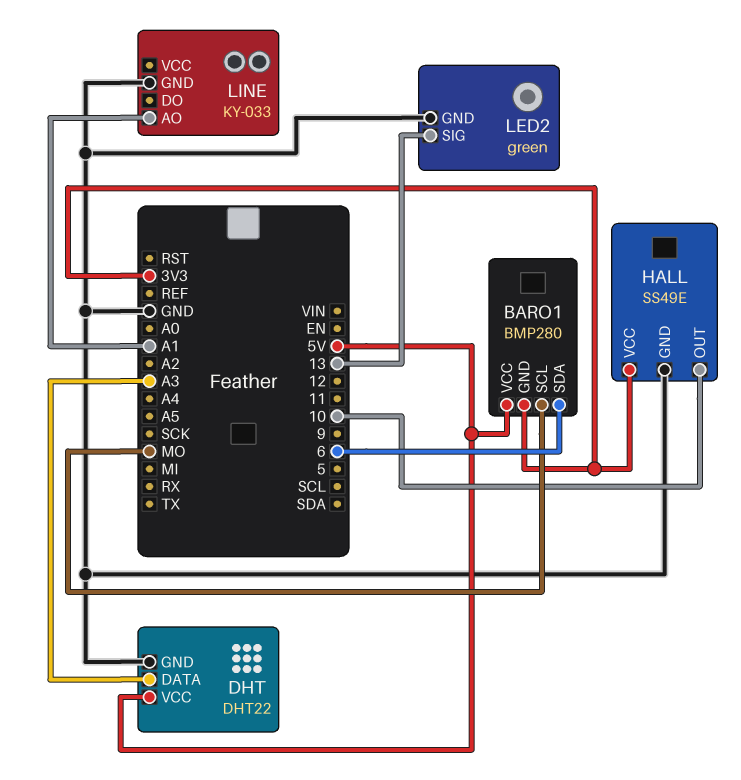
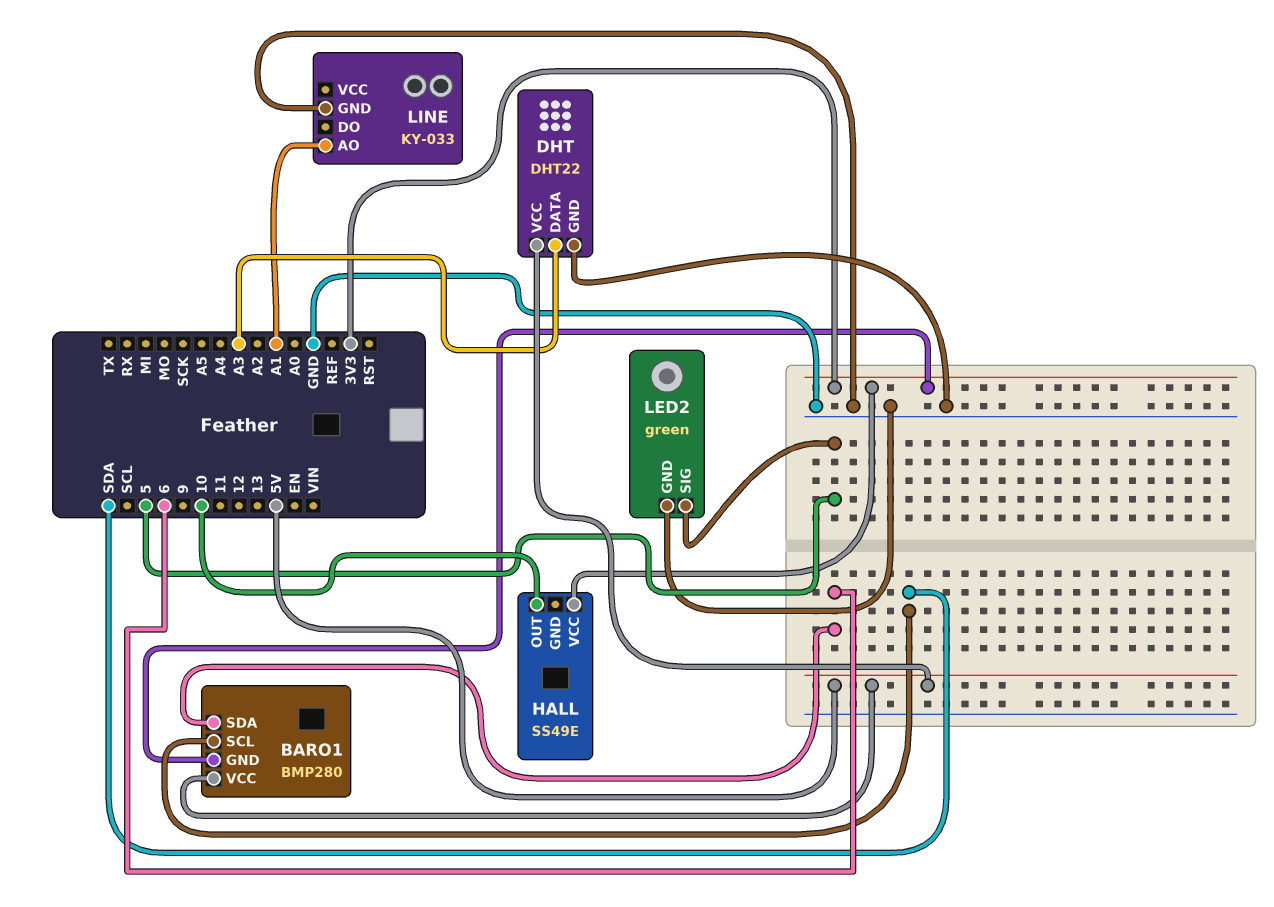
BARO1 pin SCL: MO -> SDA
HALL pin GND: GND -> none
LED2 pin SIG: 13 -> 5

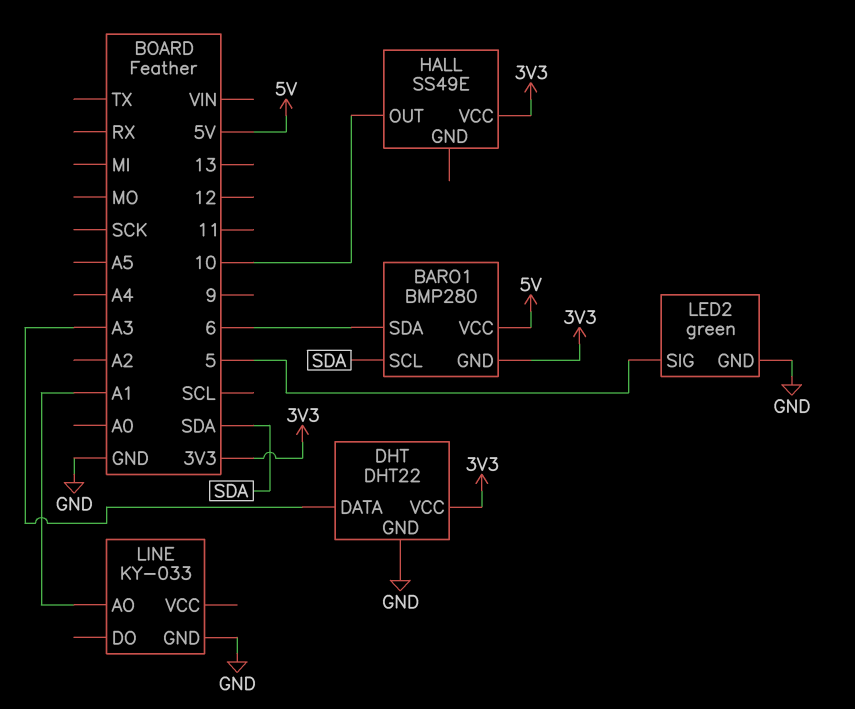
DHT pin VCC: 5V -> 3V3

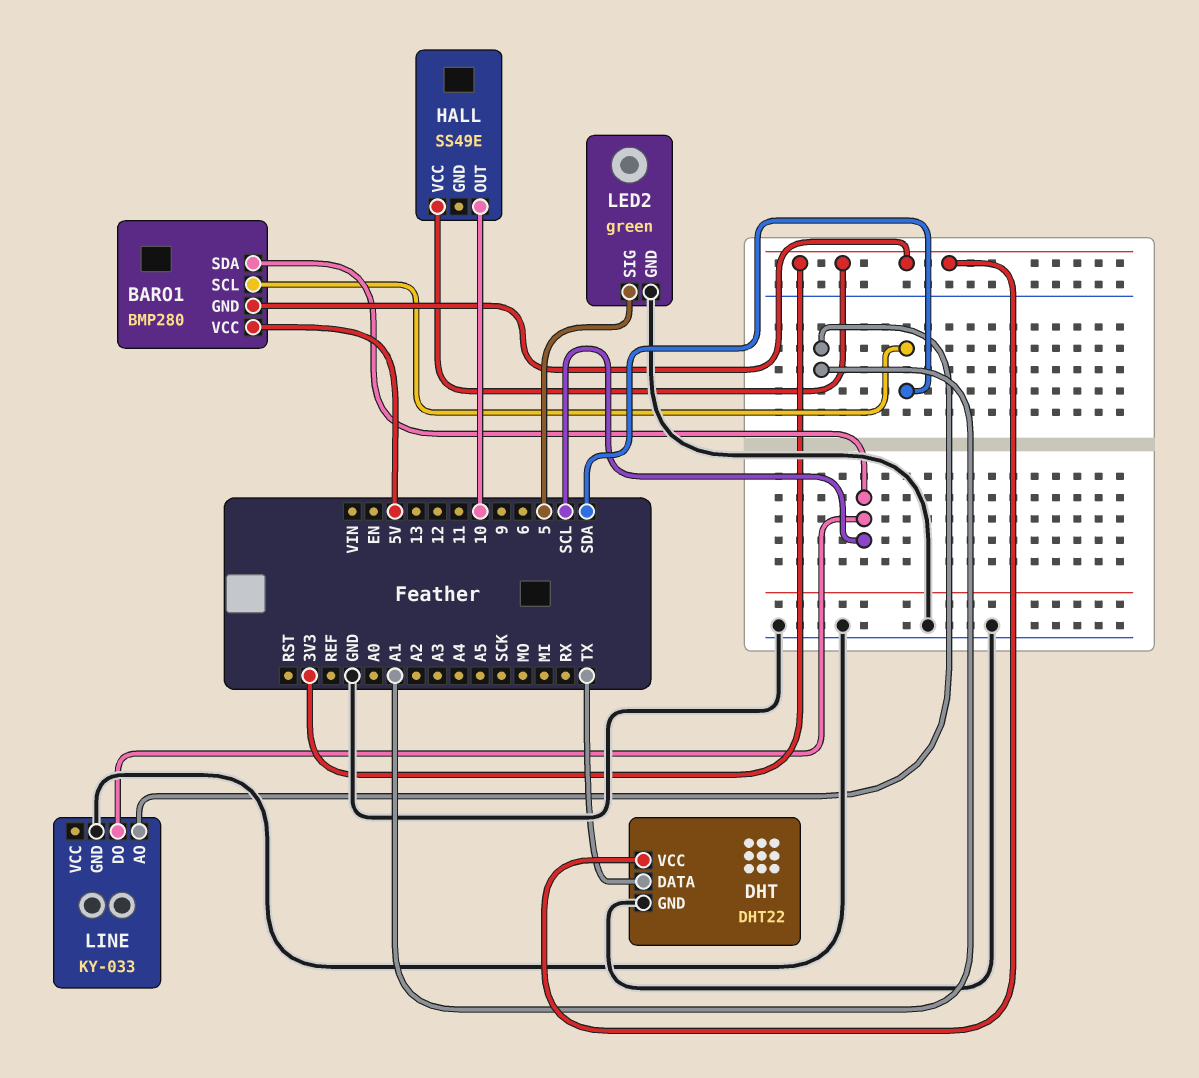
BARO1 pin SDA: 6 -> SCL
DHT pin DATA: A3 -> TX
LINE pin DO: none -> SCL

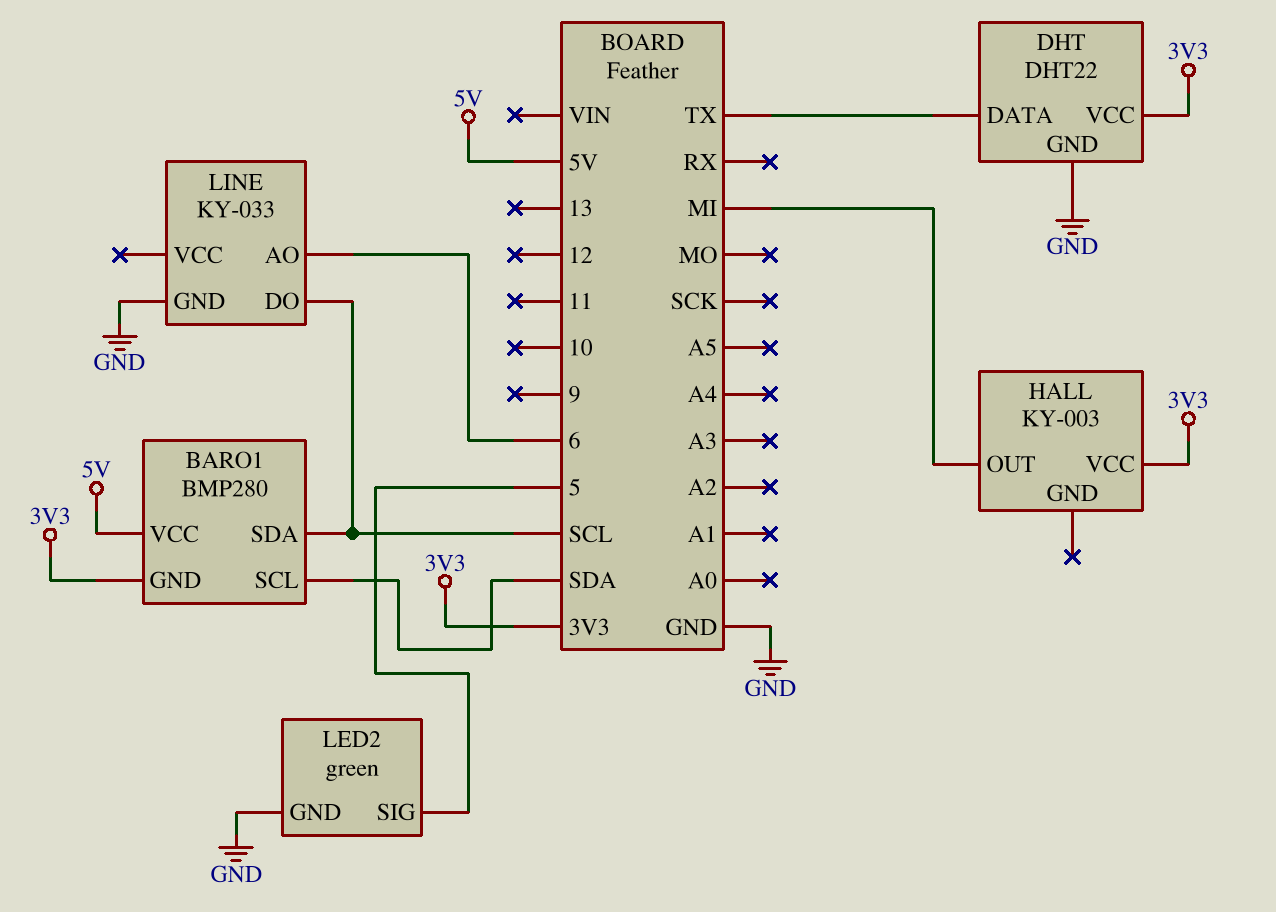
HALL: SS49E -> KY-003
HALL pin OUT: 10 -> MI
LINE pin AO: A1 -> 6

